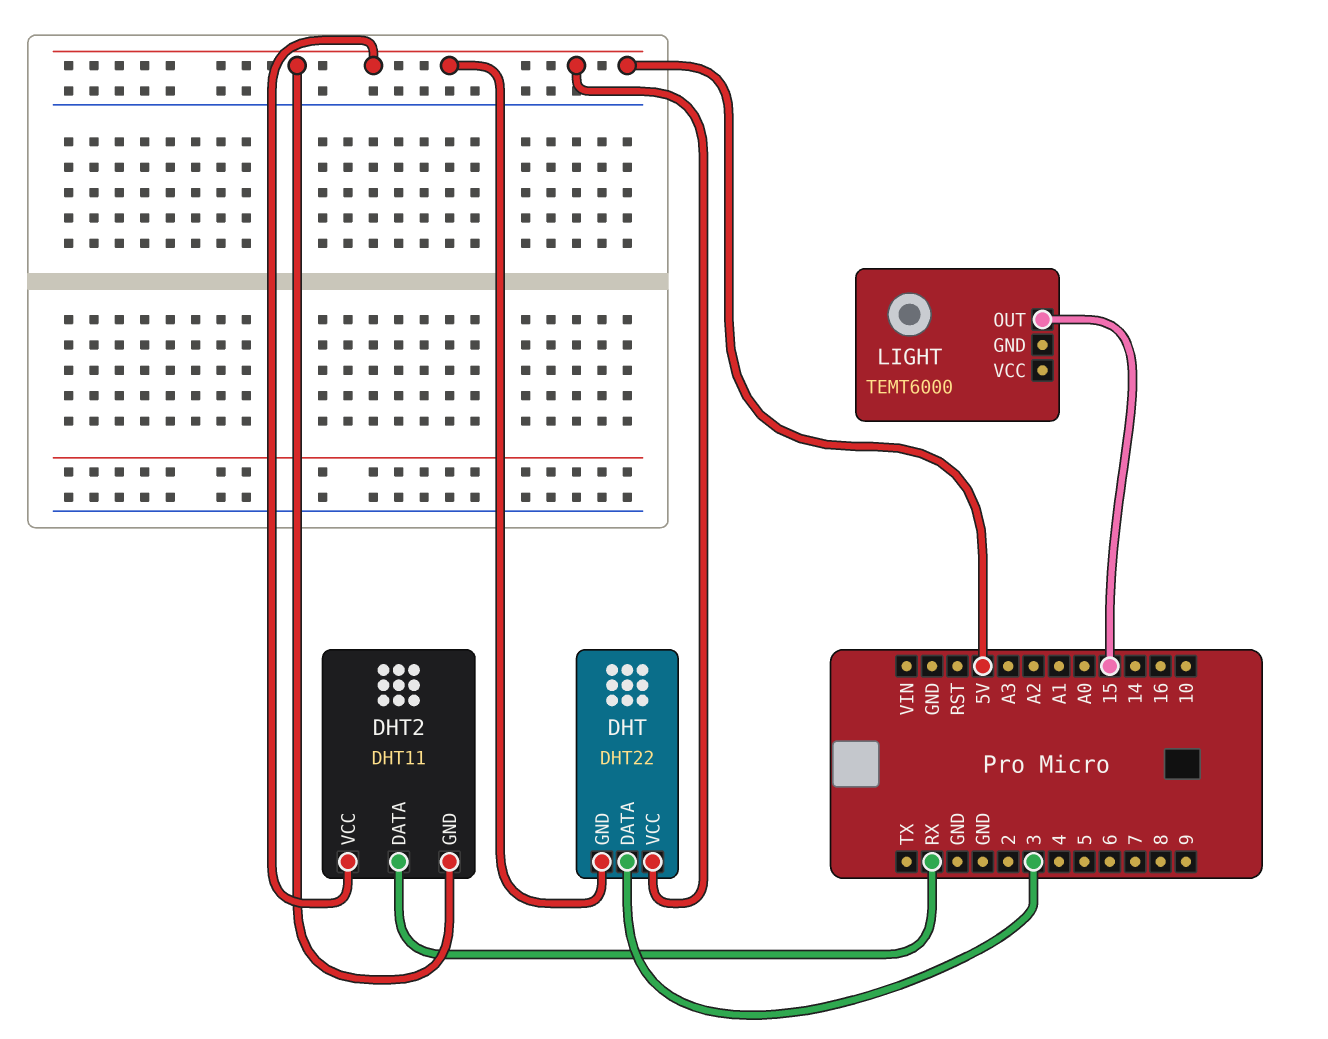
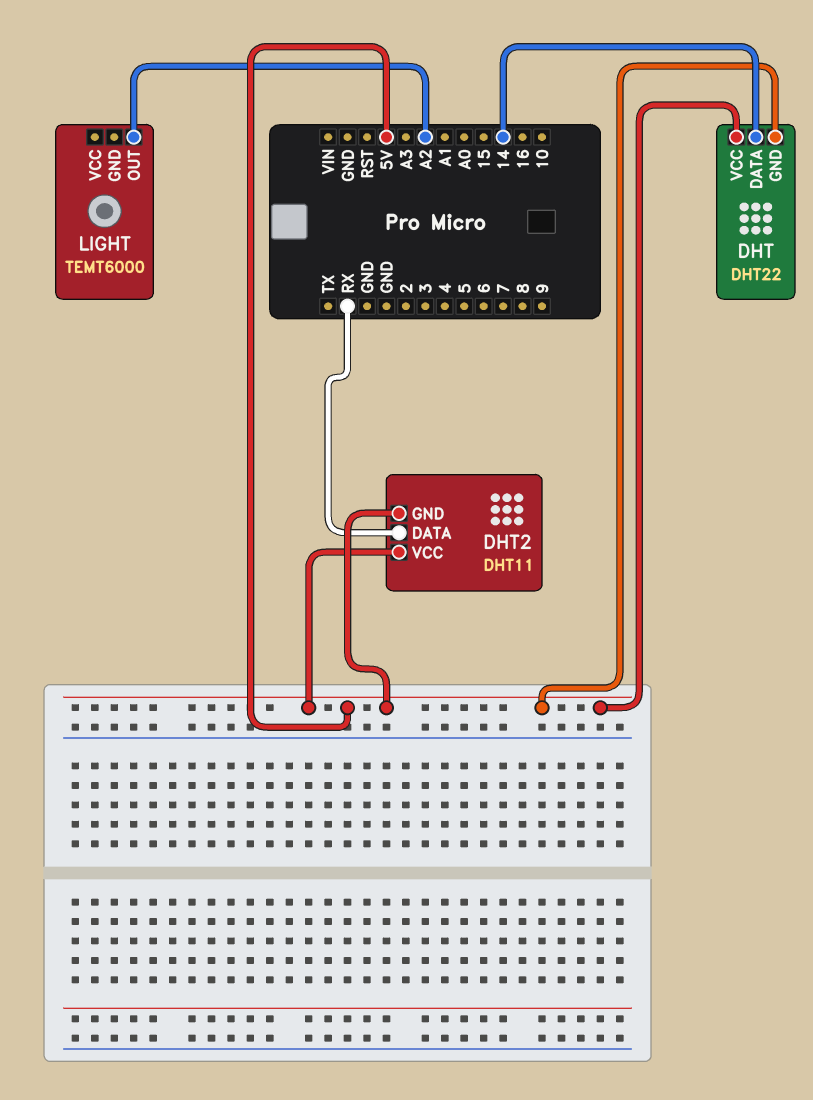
DHT pin DATA: 3 -> 14
LIGHT pin OUT: 15 -> A2

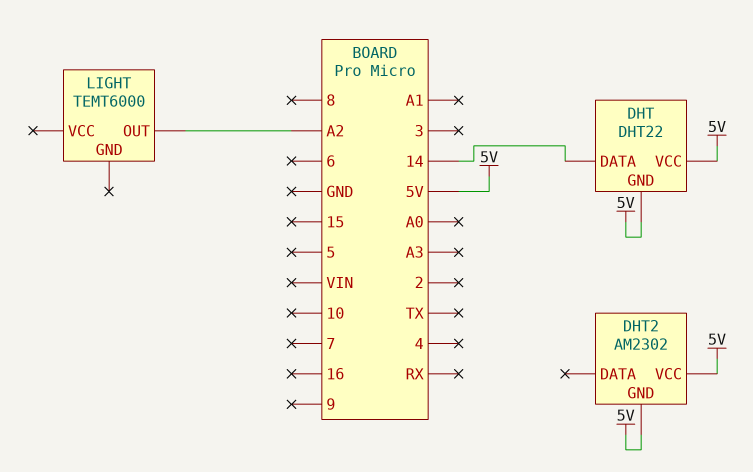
DHT2: DHT11 -> AM2302
DHT2 pin DATA: RX -> none

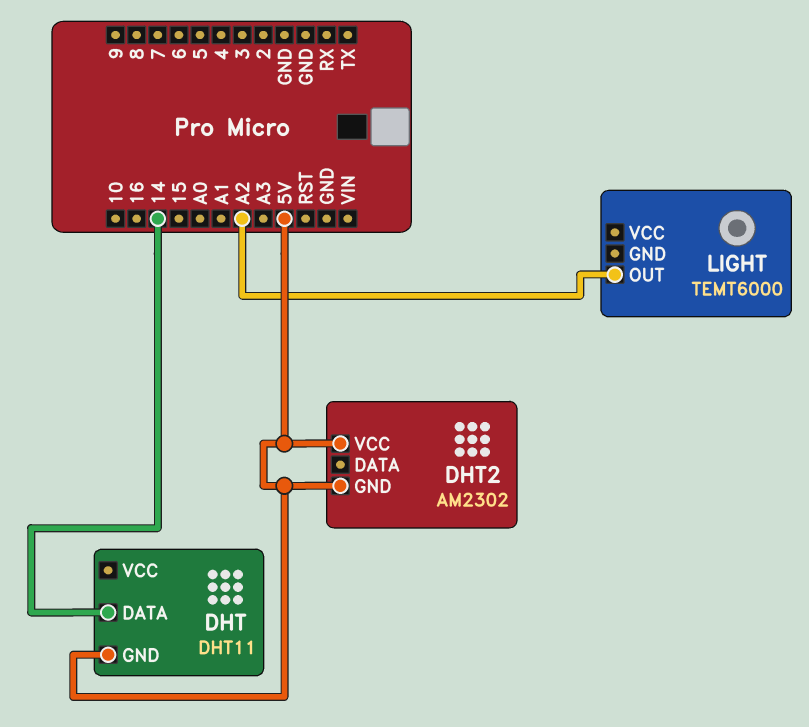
DHT: DHT22 -> DHT11
DHT pin VCC: 5V -> none

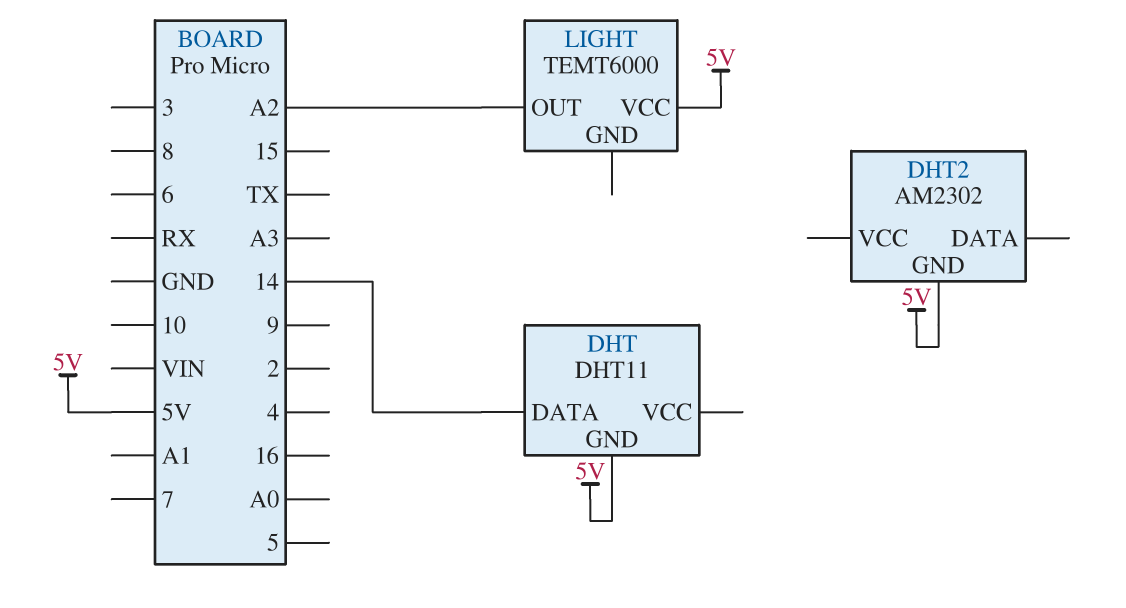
DHT2 pin VCC: 5V -> none
LIGHT pin VCC: none -> 5V

